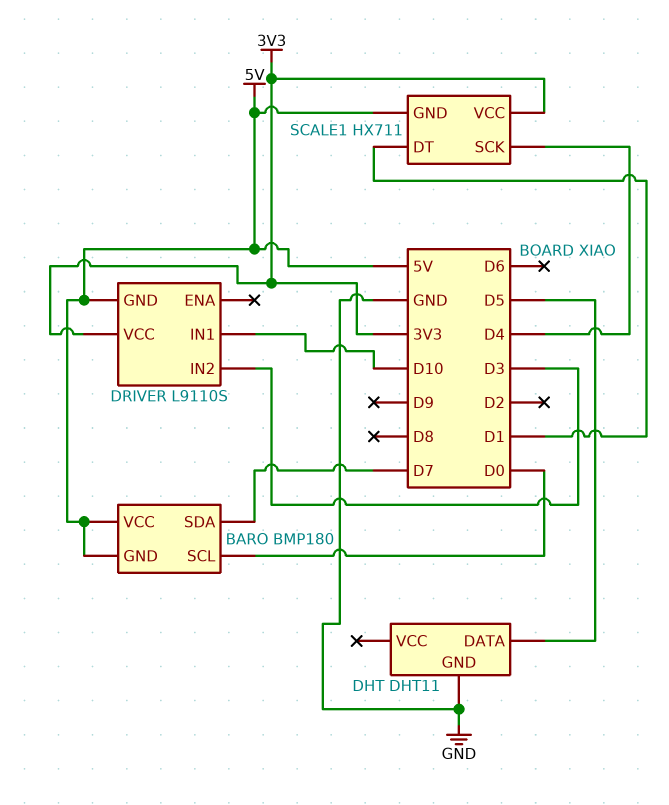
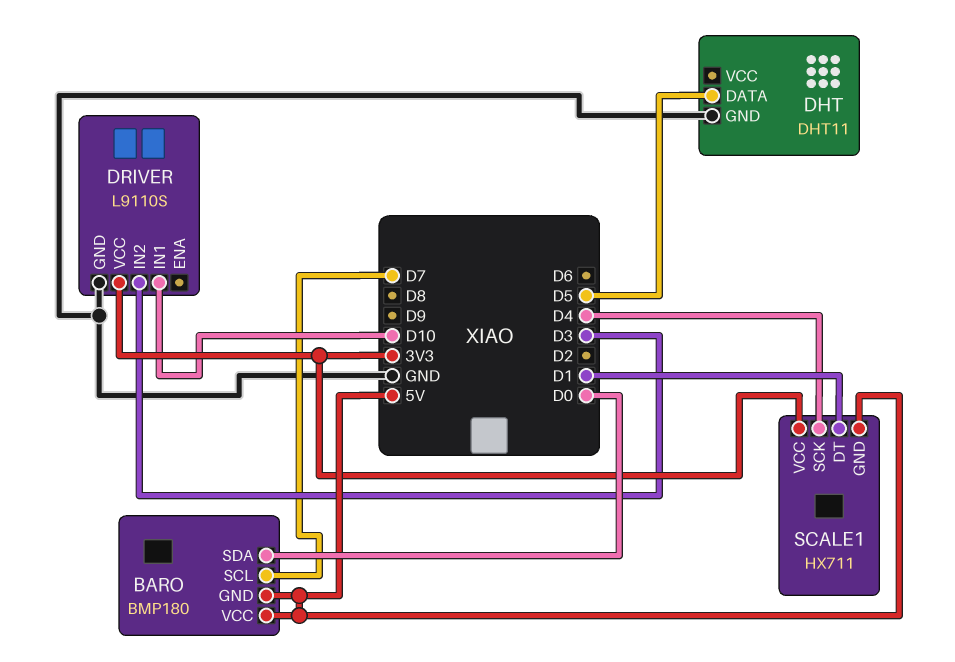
BARO pin SCL: D0 -> D7
BARO pin SDA: D7 -> D0
DRIVER pin GND: 5V -> GND

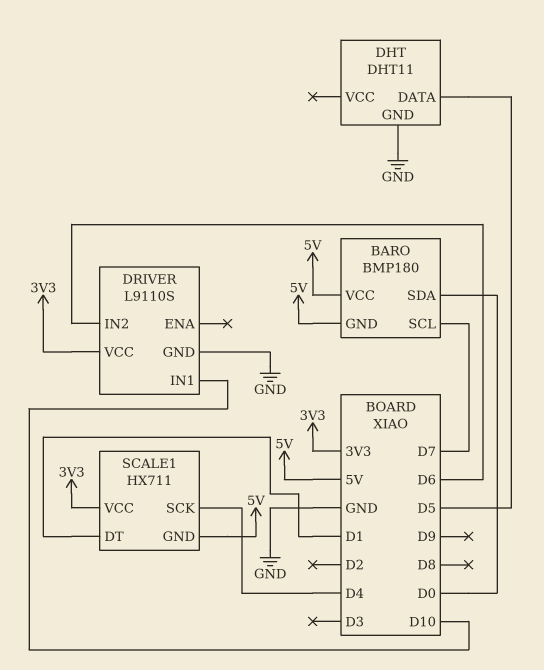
DRIVER pin IN2: D3 -> D6

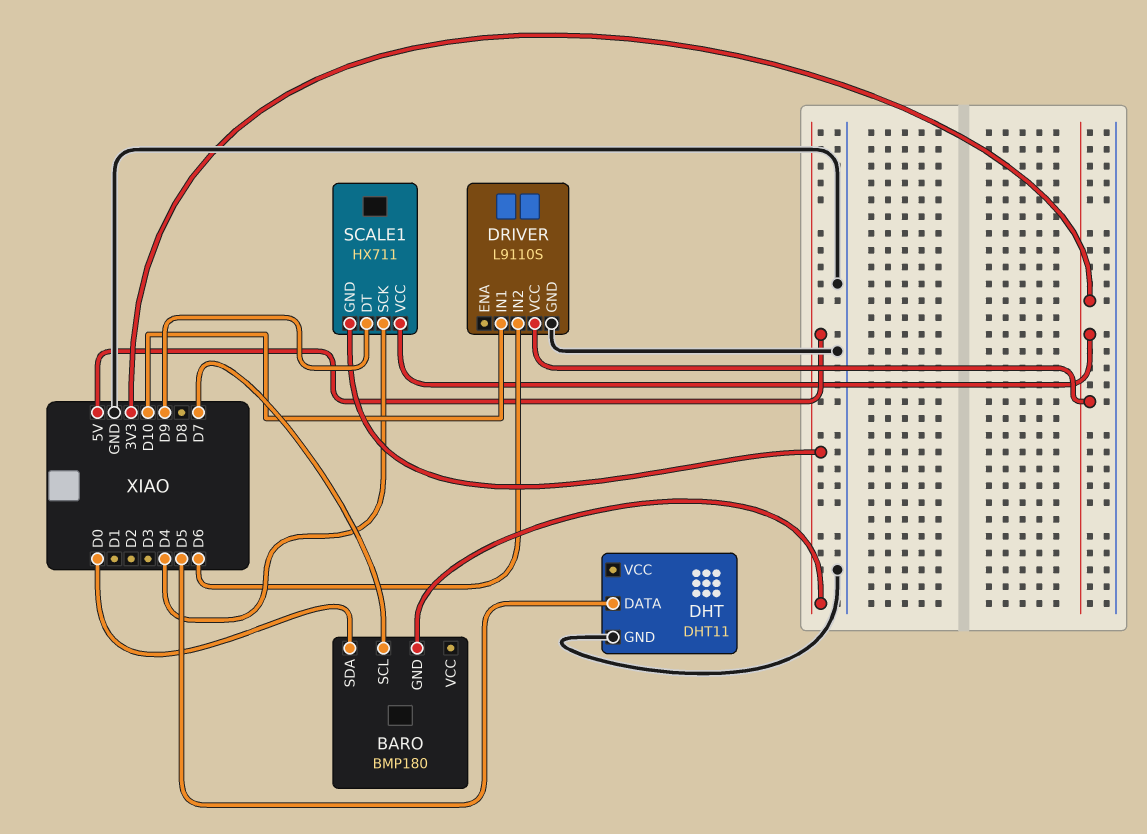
BARO pin VCC: 5V -> none
SCALE1 pin DT: D1 -> D9

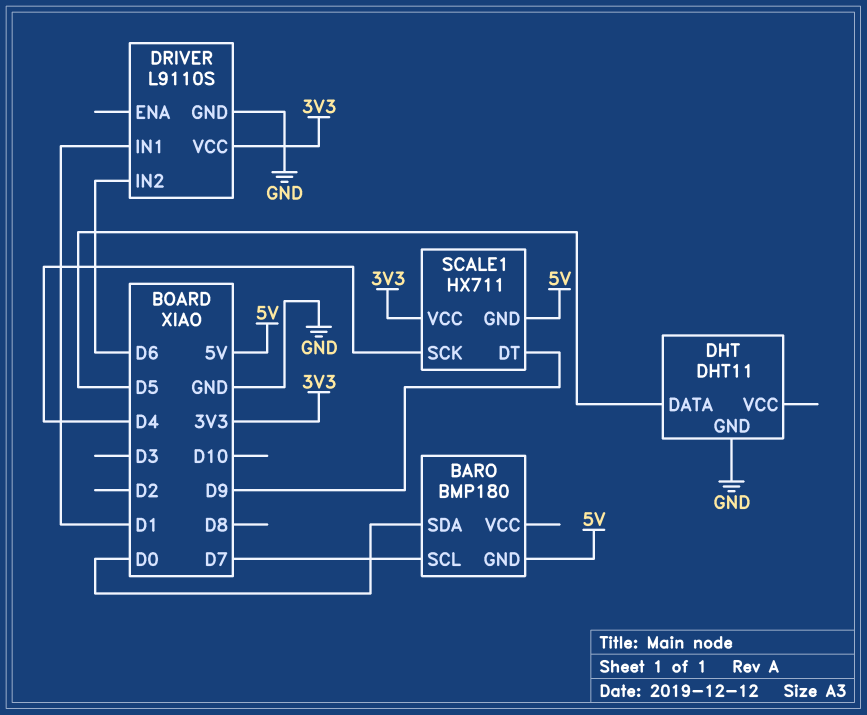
DRIVER pin IN1: D10 -> D1

